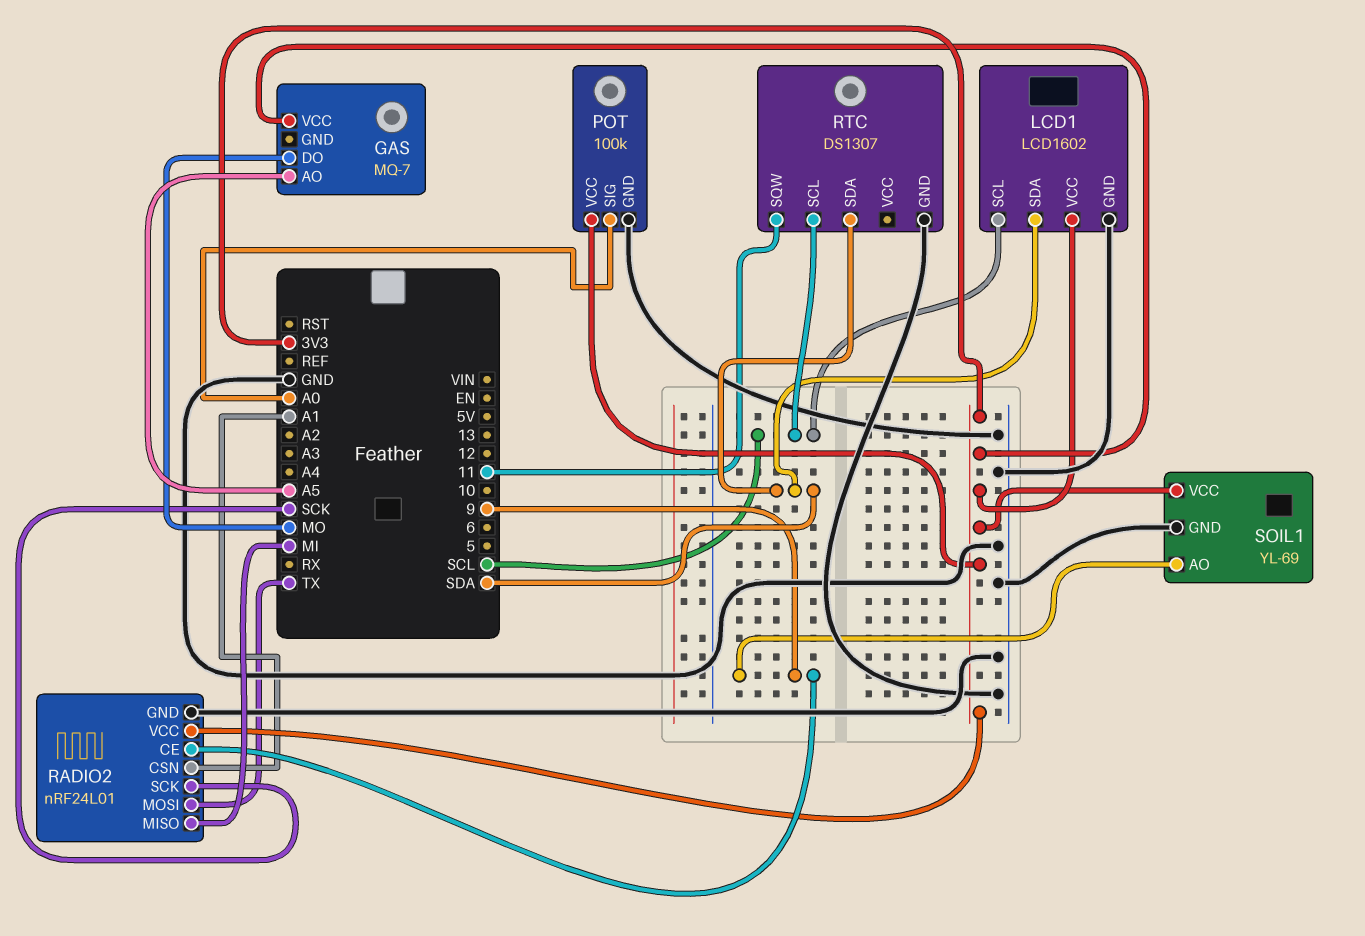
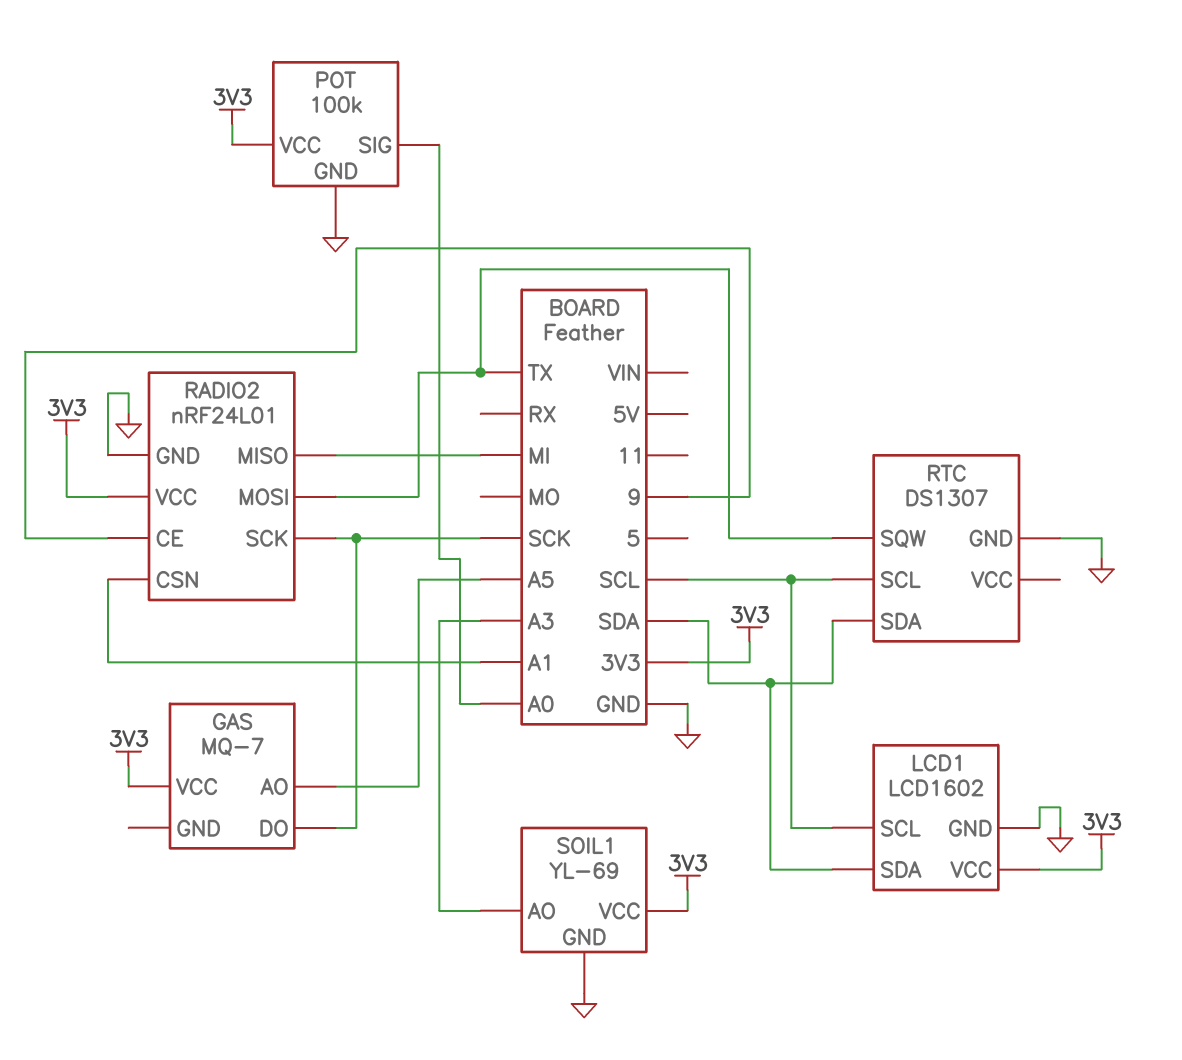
GAS pin DO: MO -> SCK
RTC pin SQW: 11 -> TX
SOIL1 pin AO: 9 -> A3

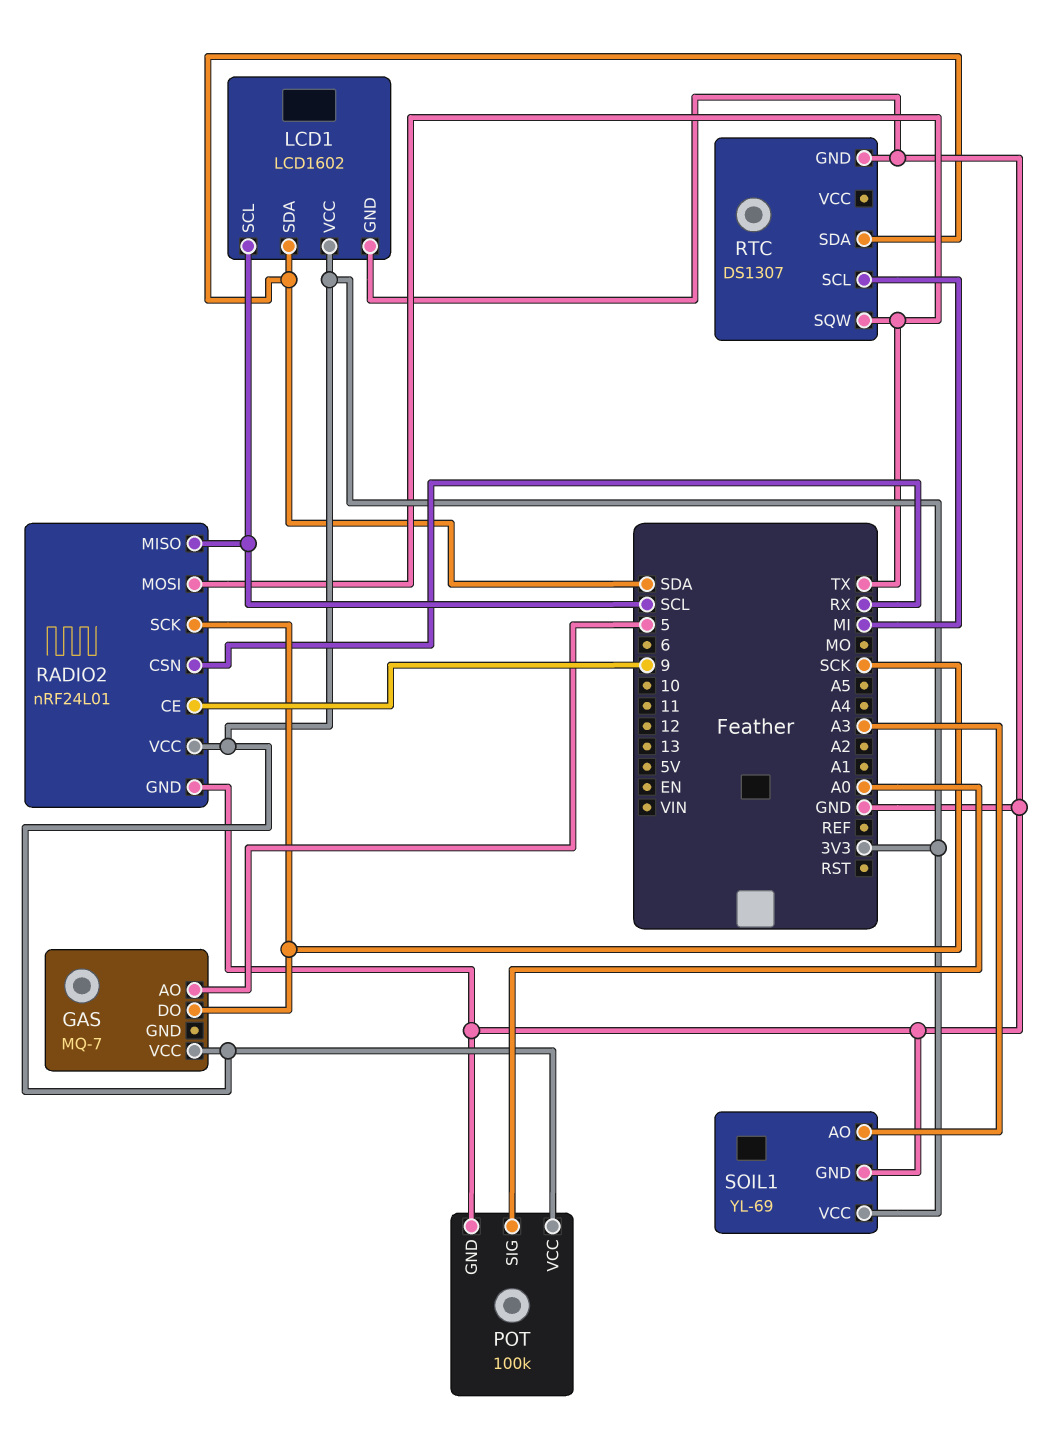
GAS pin AO: A5 -> 5
RADIO2 pin CSN: A1 -> RX
RADIO2 pin MISO: MI -> SCL
RTC pin SCL: SCL -> MI

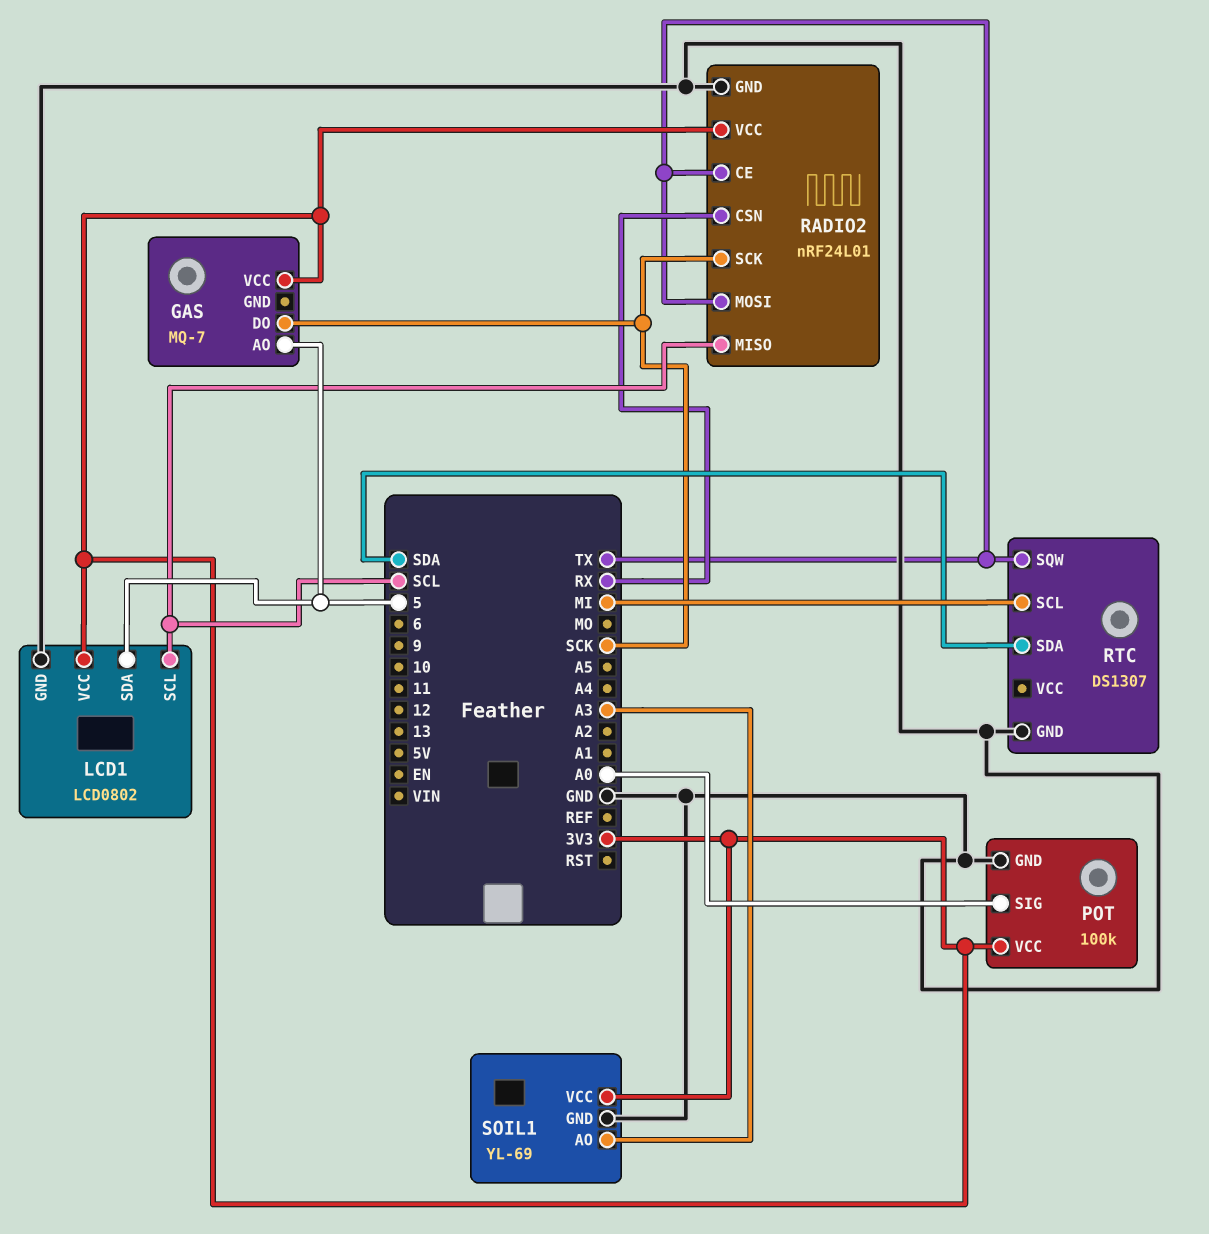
LCD1: LCD1602 -> LCD0802
LCD1 pin SDA: SDA -> 5
RADIO2 pin CE: 9 -> TX

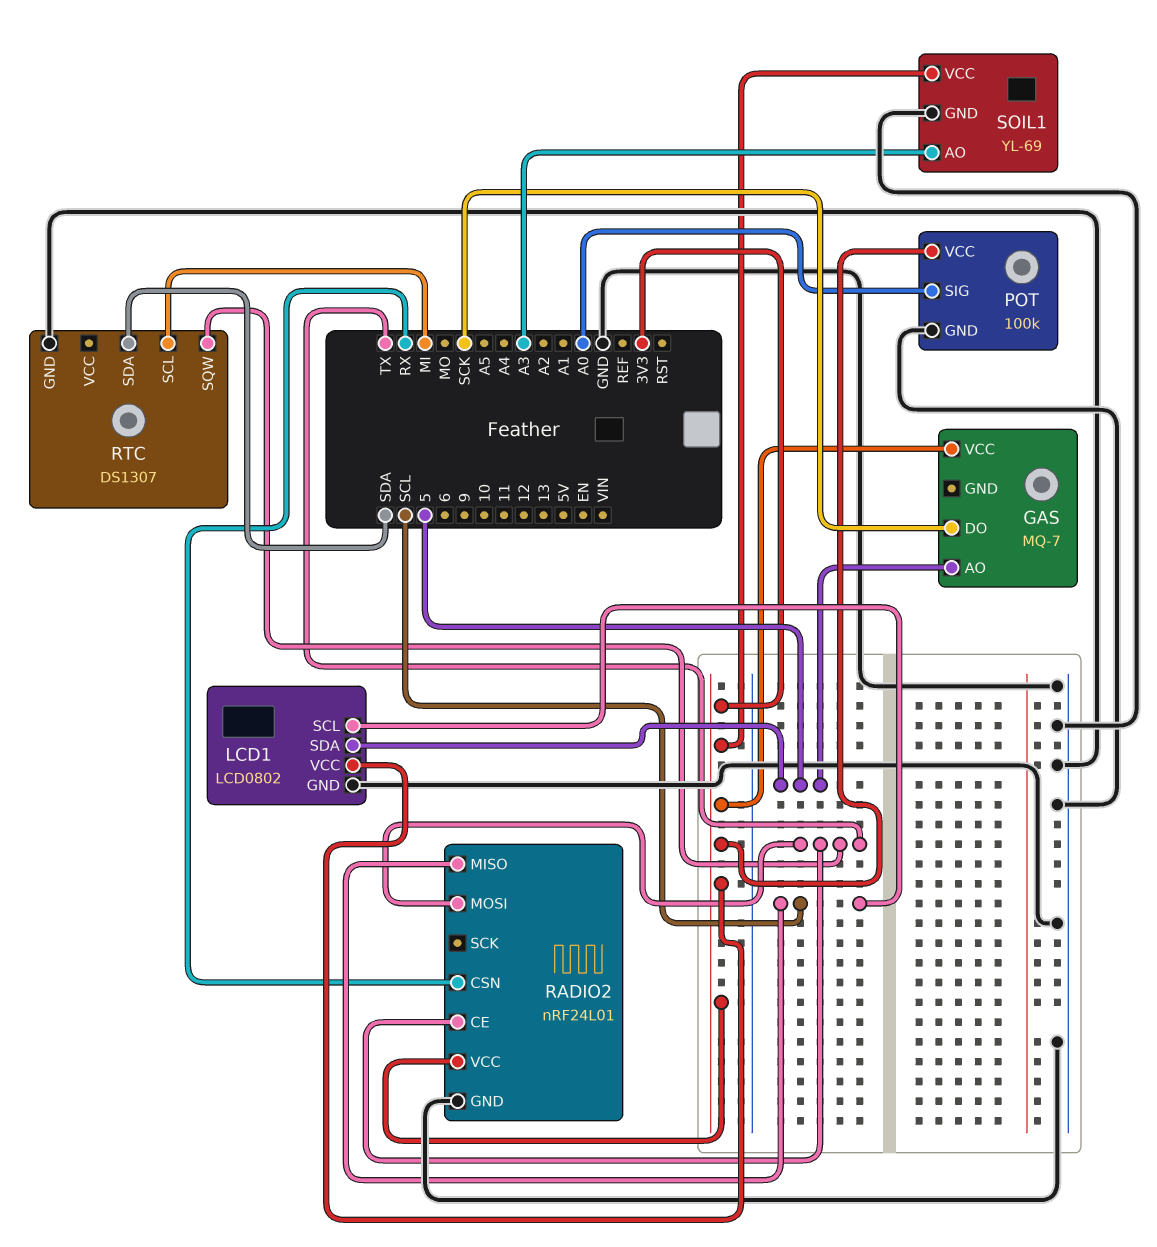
RADIO2 pin SCK: SCK -> none

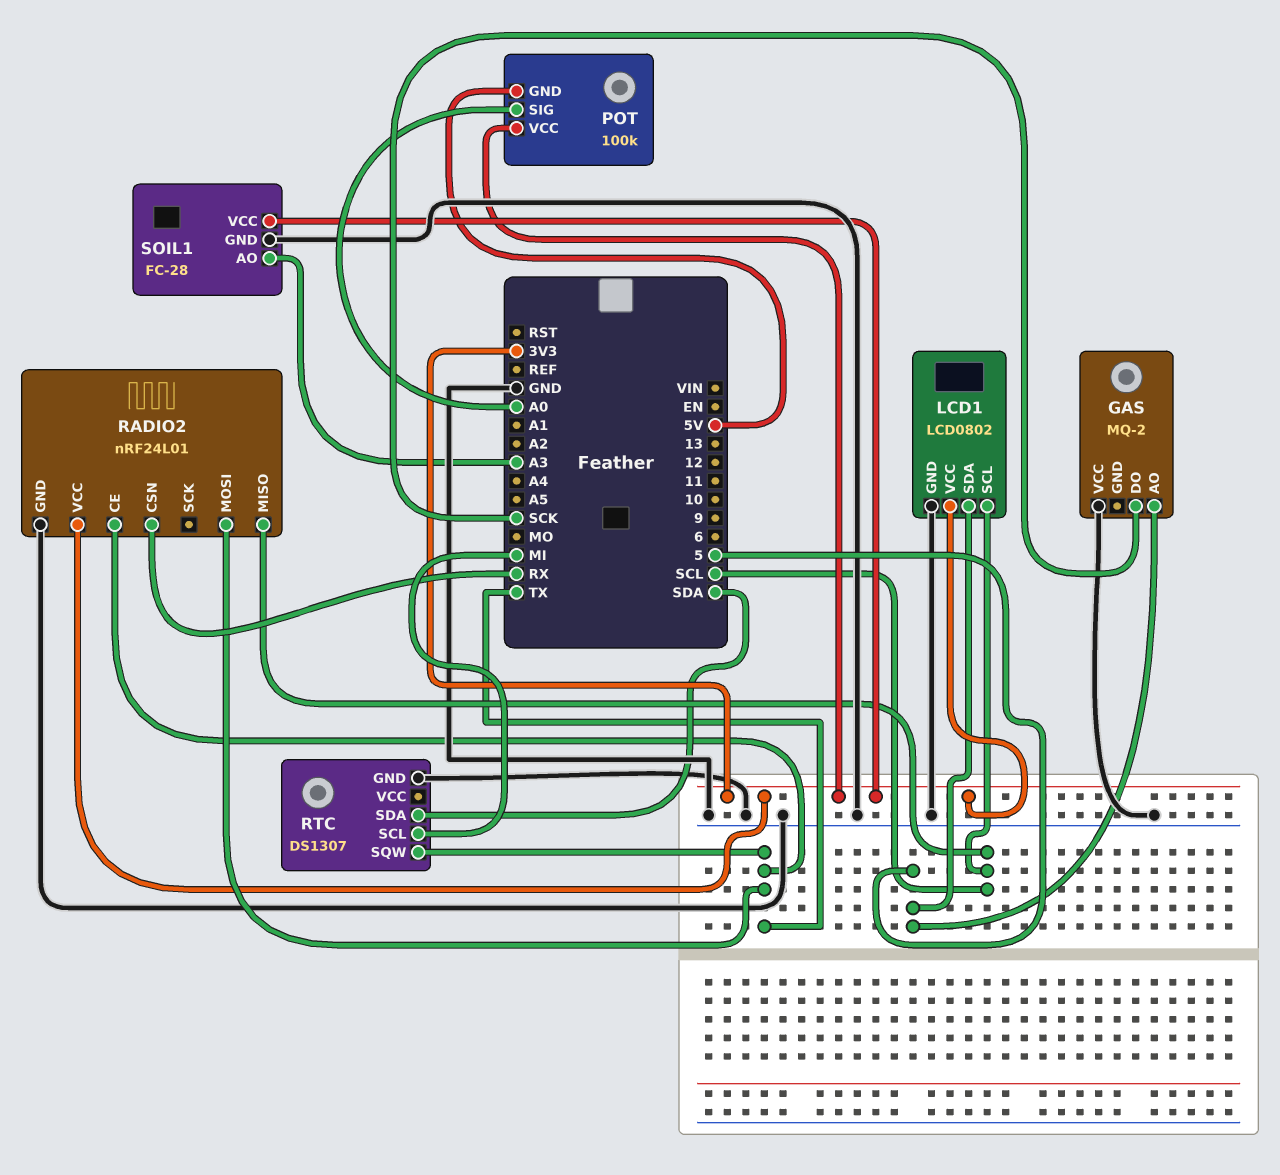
GAS: MQ-7 -> MQ-2
GAS pin VCC: 3V3 -> GND
POT pin GND: GND -> 5V
SOIL1: YL-69 -> FC-28

